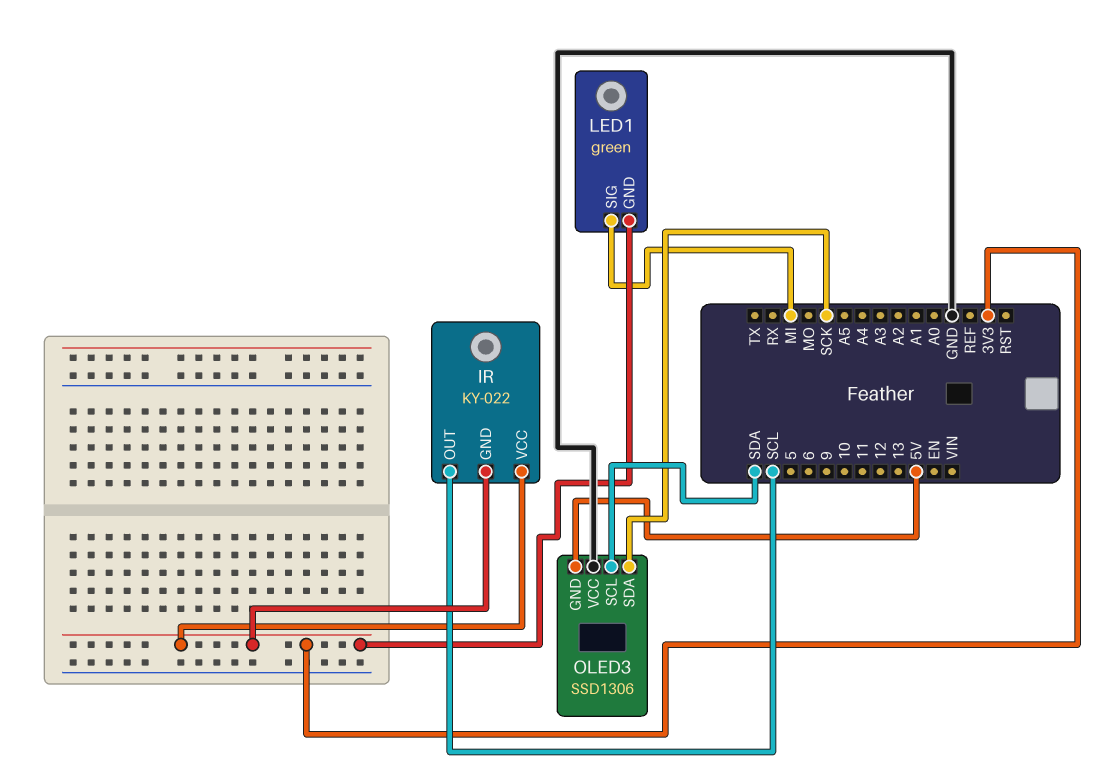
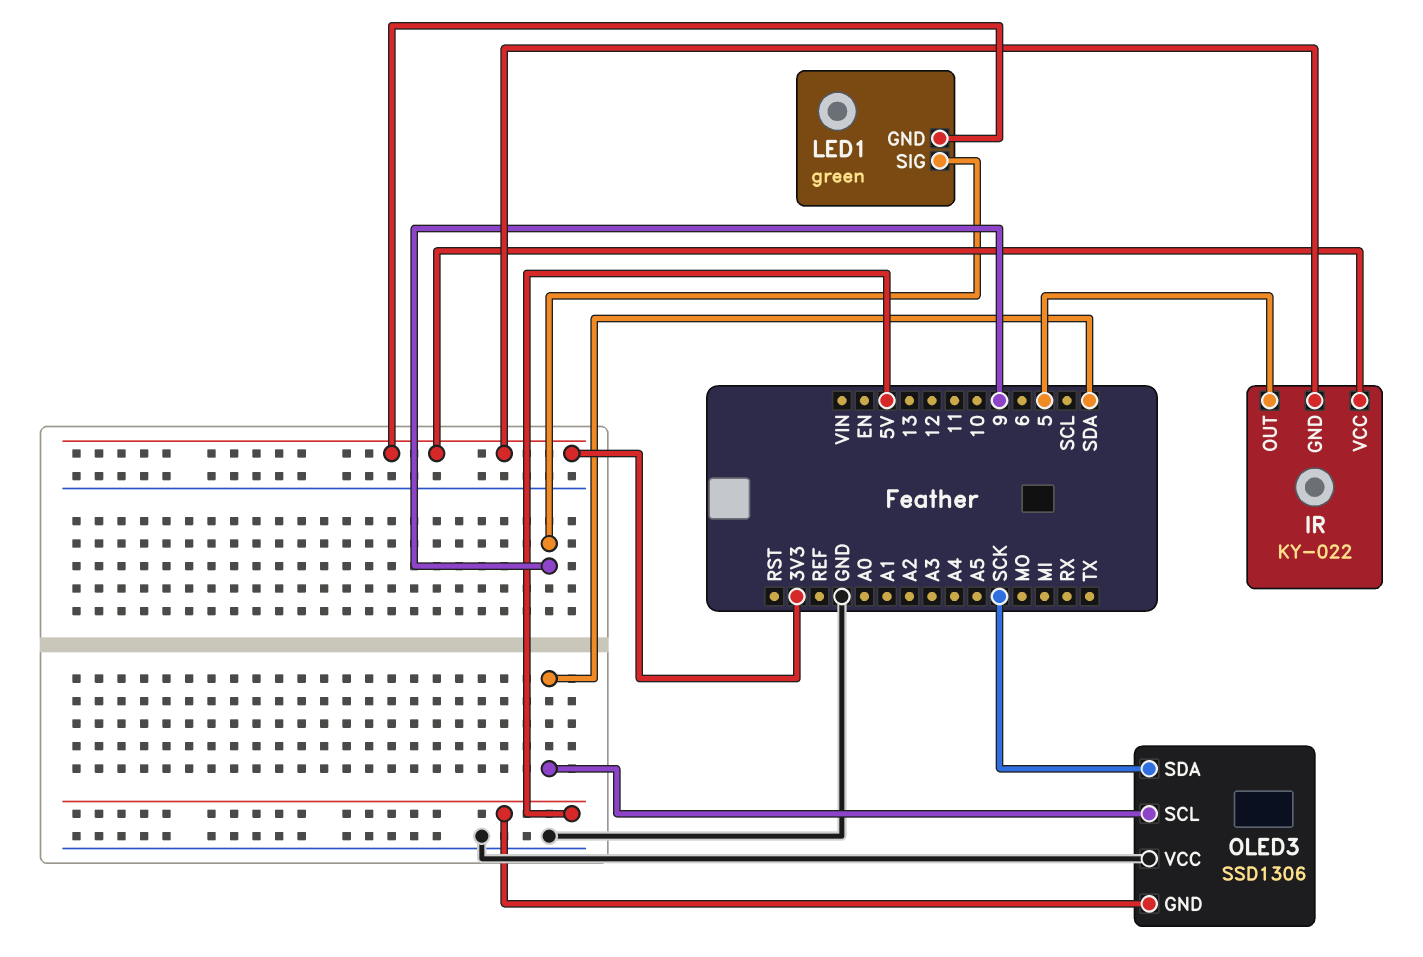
IR pin OUT: SCL -> 5
LED1 pin SIG: MI -> 9

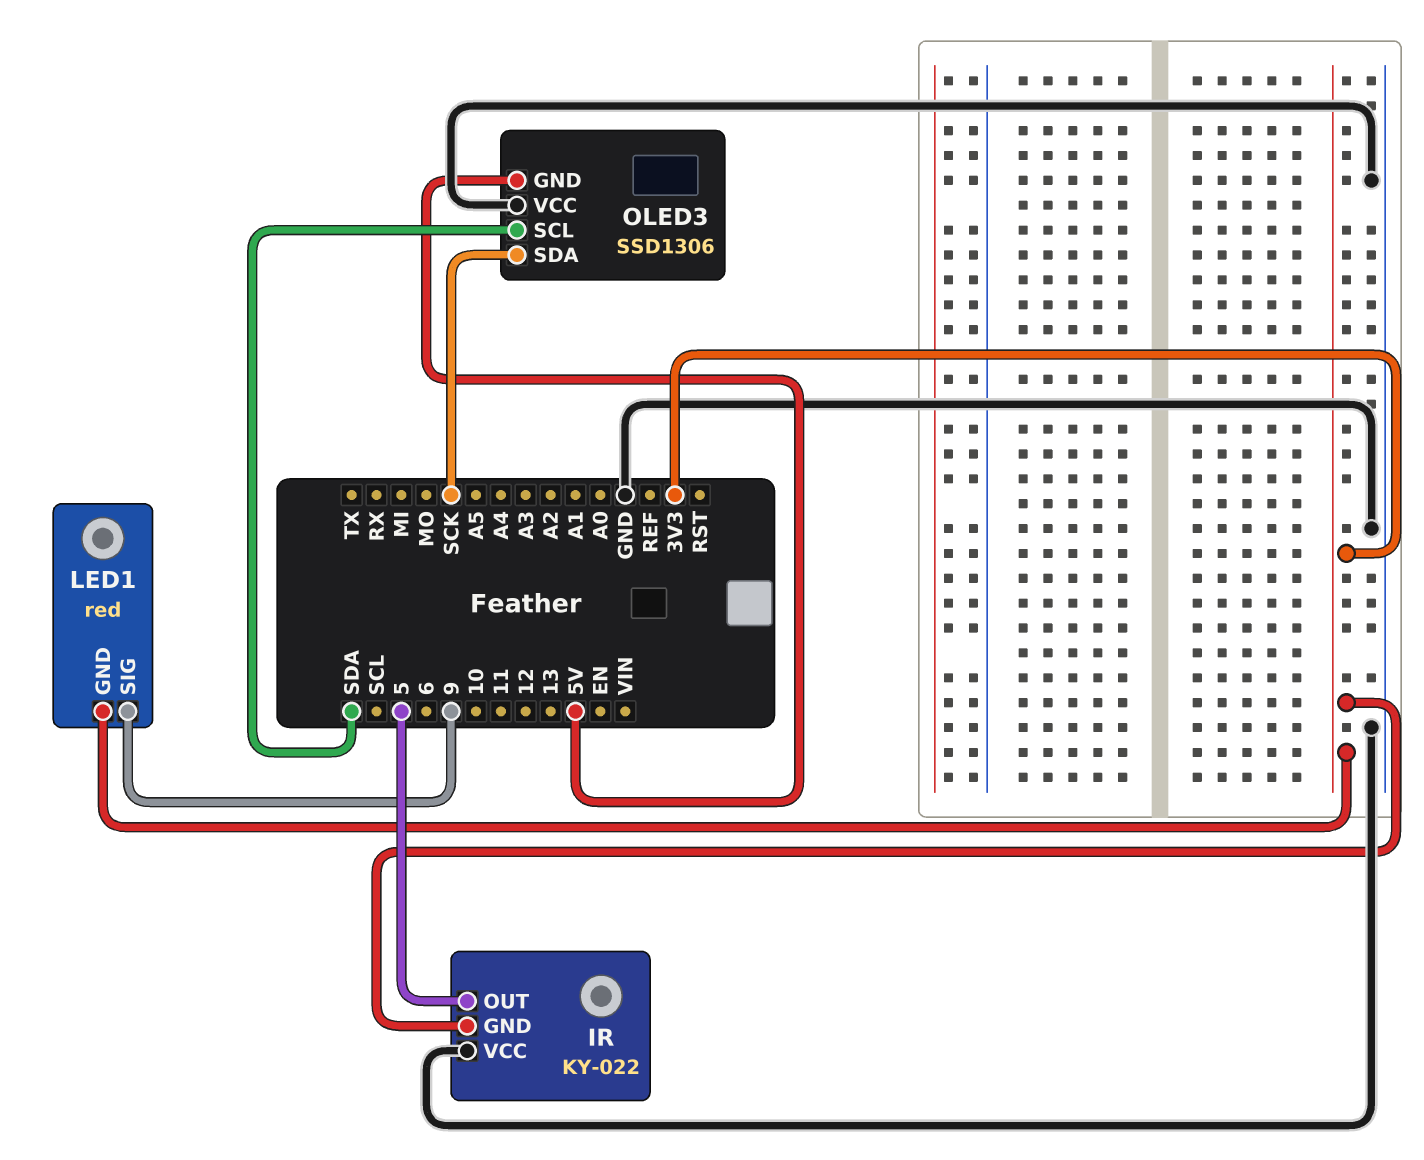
IR pin VCC: 3V3 -> GND
LED1: green -> red

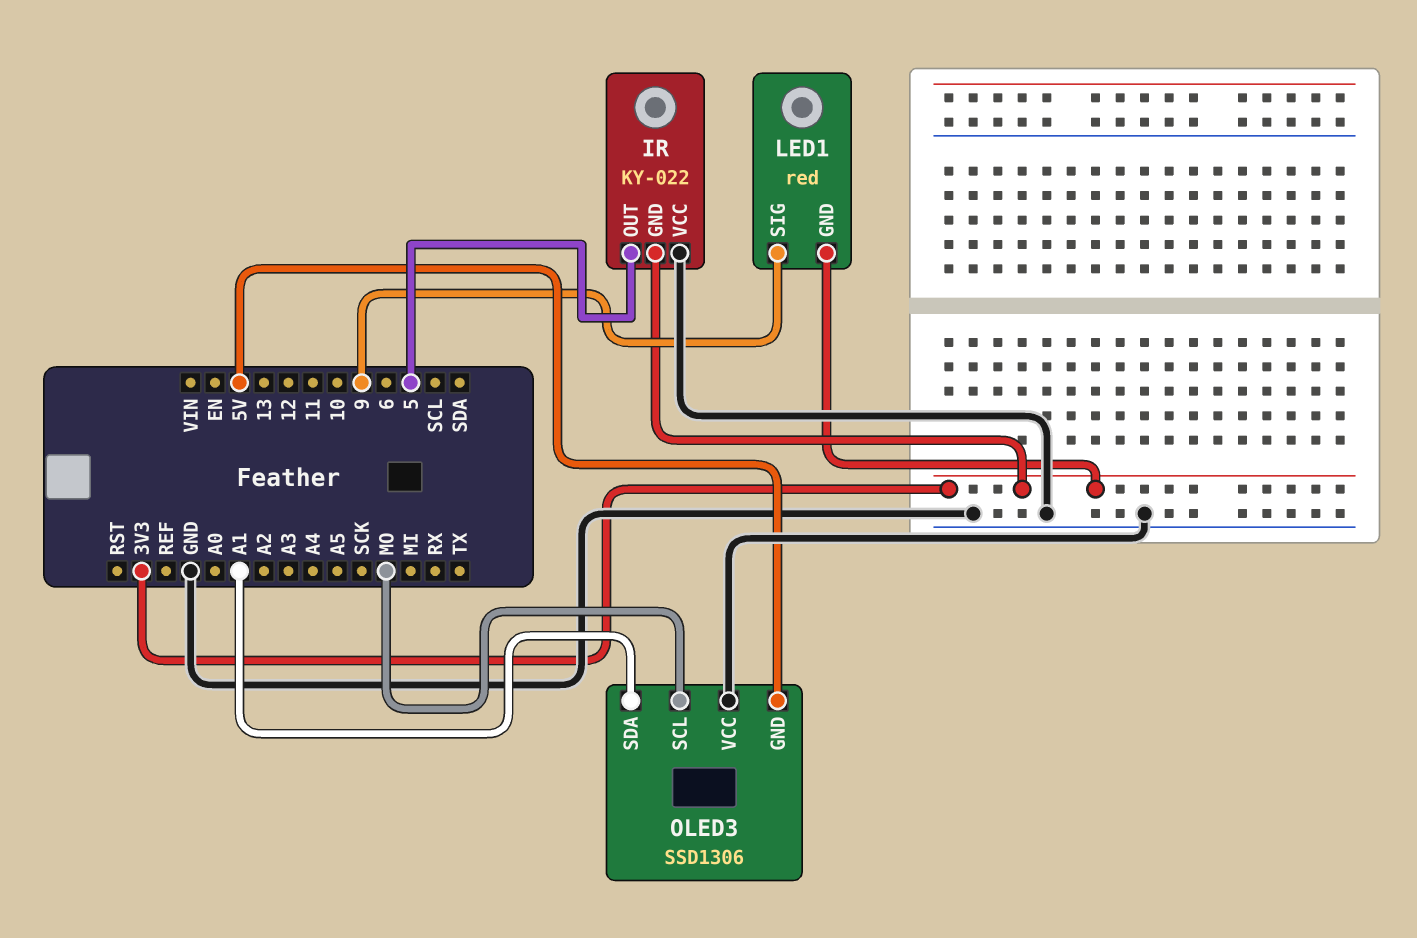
OLED3 pin SCL: SDA -> MO
OLED3 pin SDA: SCK -> A1

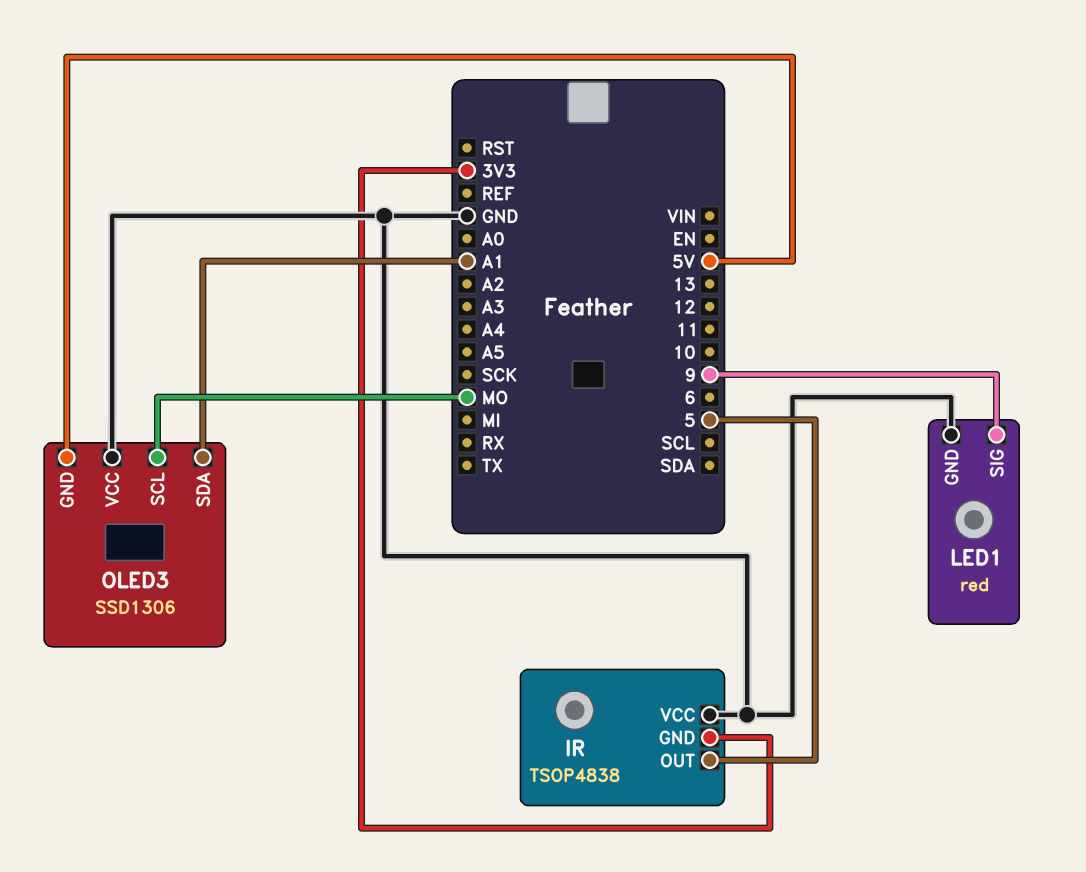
IR: KY-022 -> TSOP4838
LED1 pin GND: 3V3 -> GND

